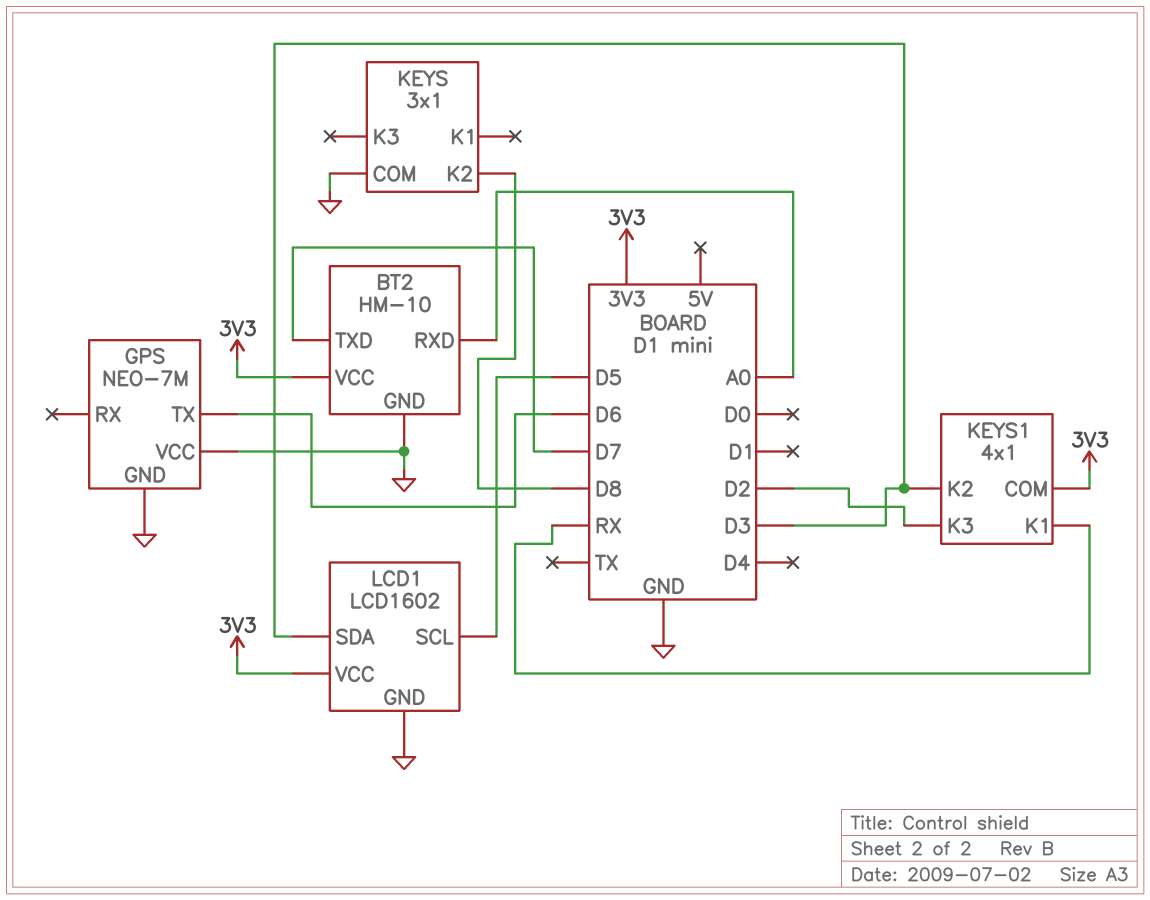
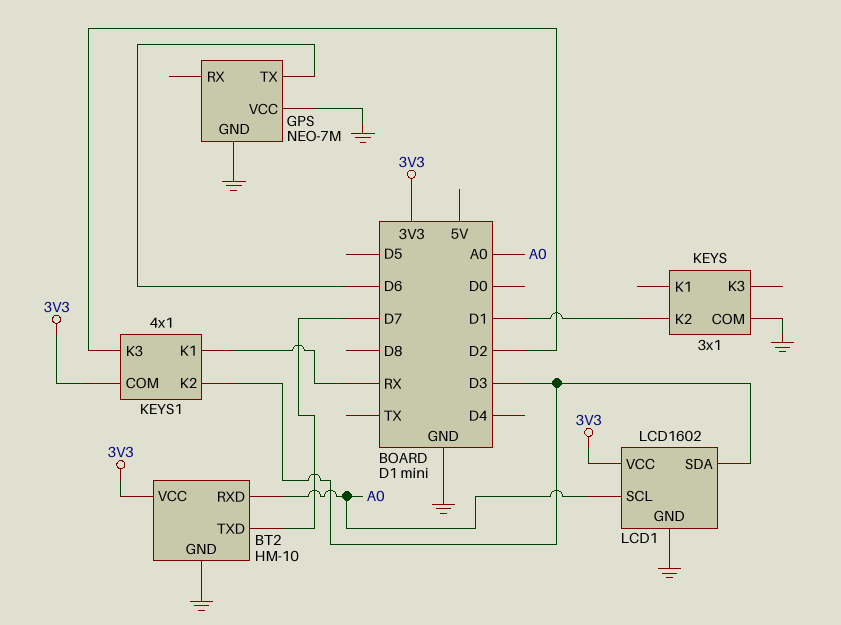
KEYS pin K2: D8 -> D1
LCD1 pin SCL: D5 -> A0

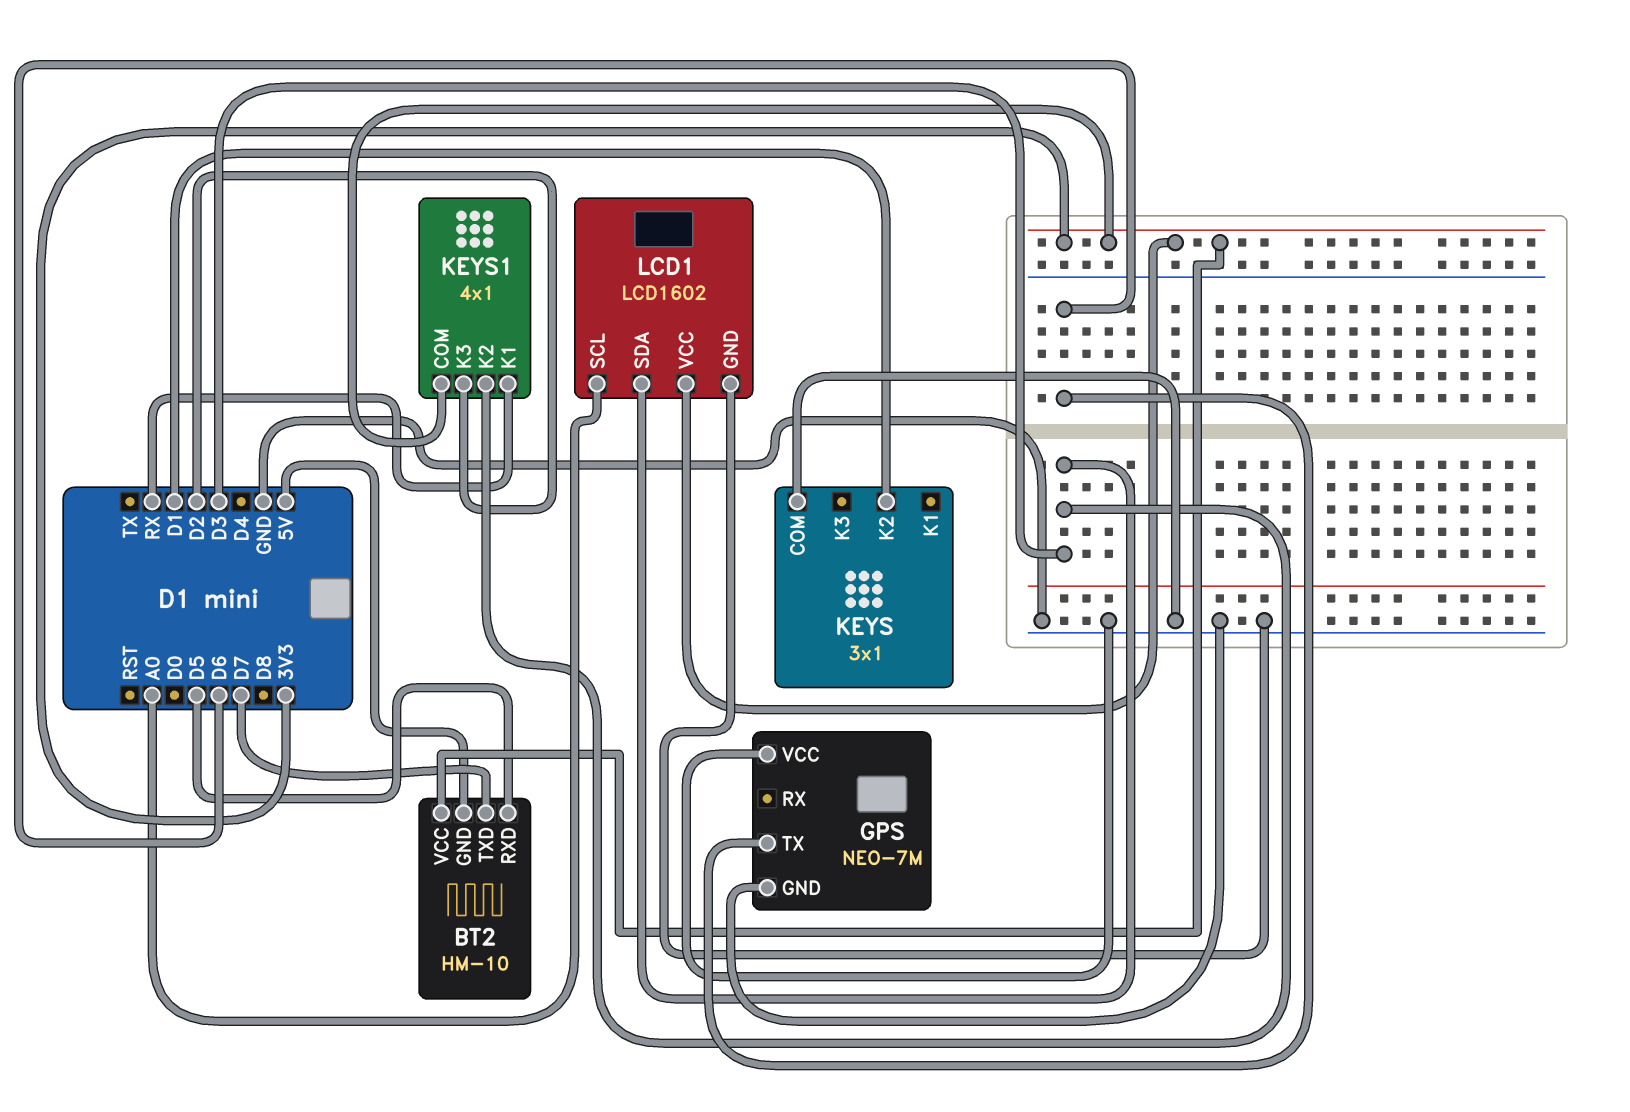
BT2 pin GND: GND -> 5V
BT2 pin RXD: A0 -> D5

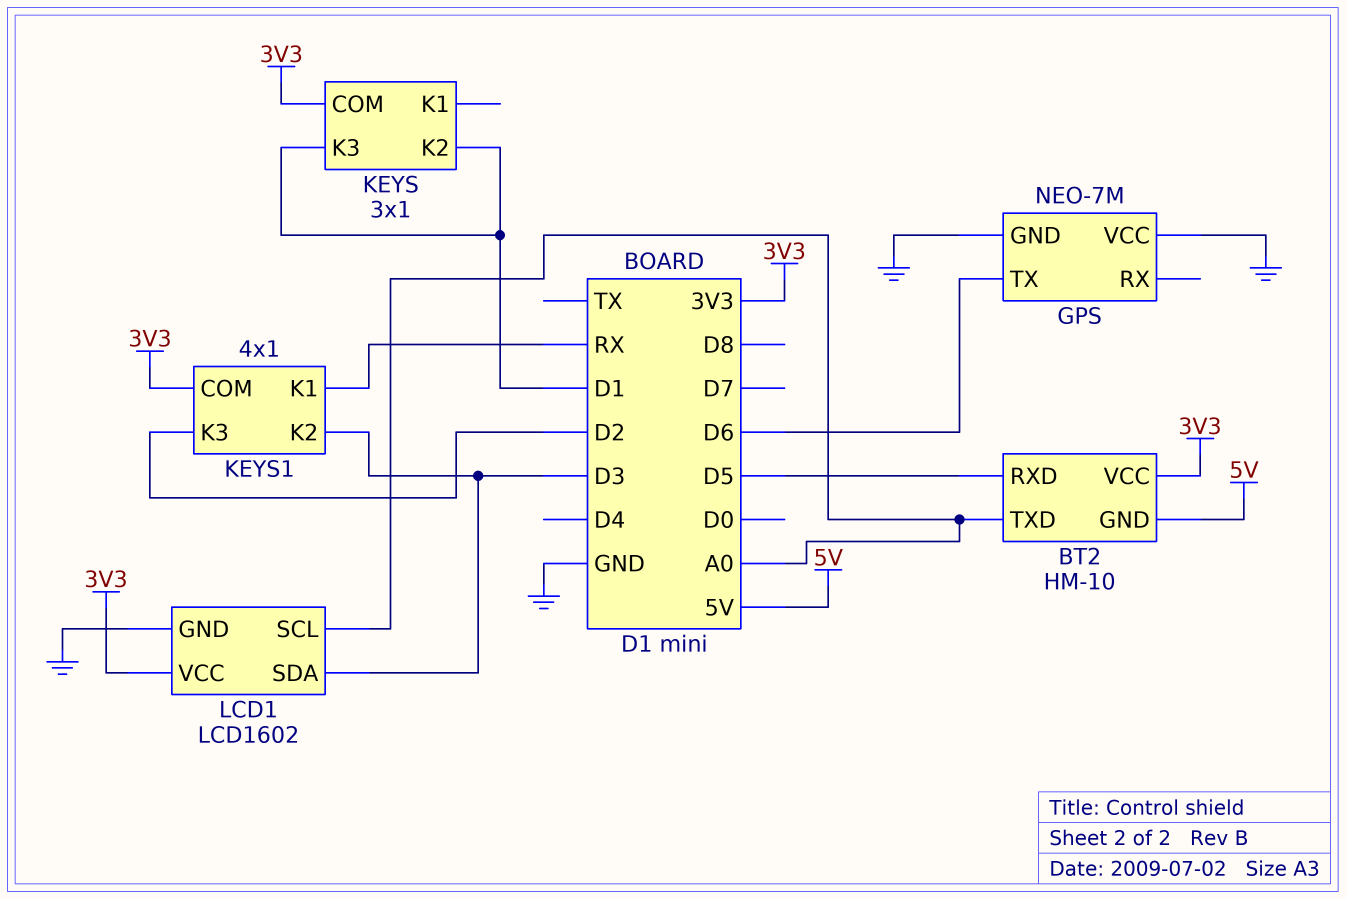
BT2 pin TXD: D7 -> A0
KEYS pin COM: GND -> 3V3
KEYS pin K3: none -> D1

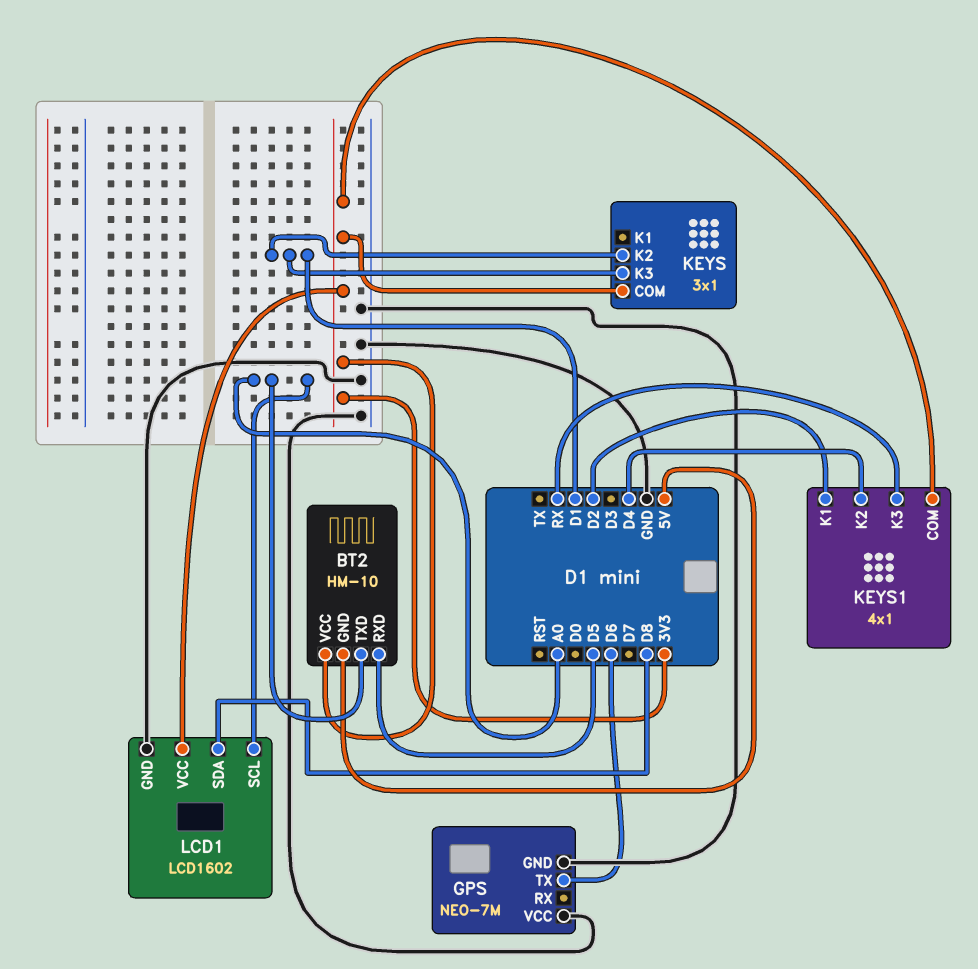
KEYS1 pin K1: RX -> D2
KEYS1 pin K2: D3 -> D4
KEYS1 pin K3: D2 -> RX
LCD1 pin SDA: D3 -> D8

